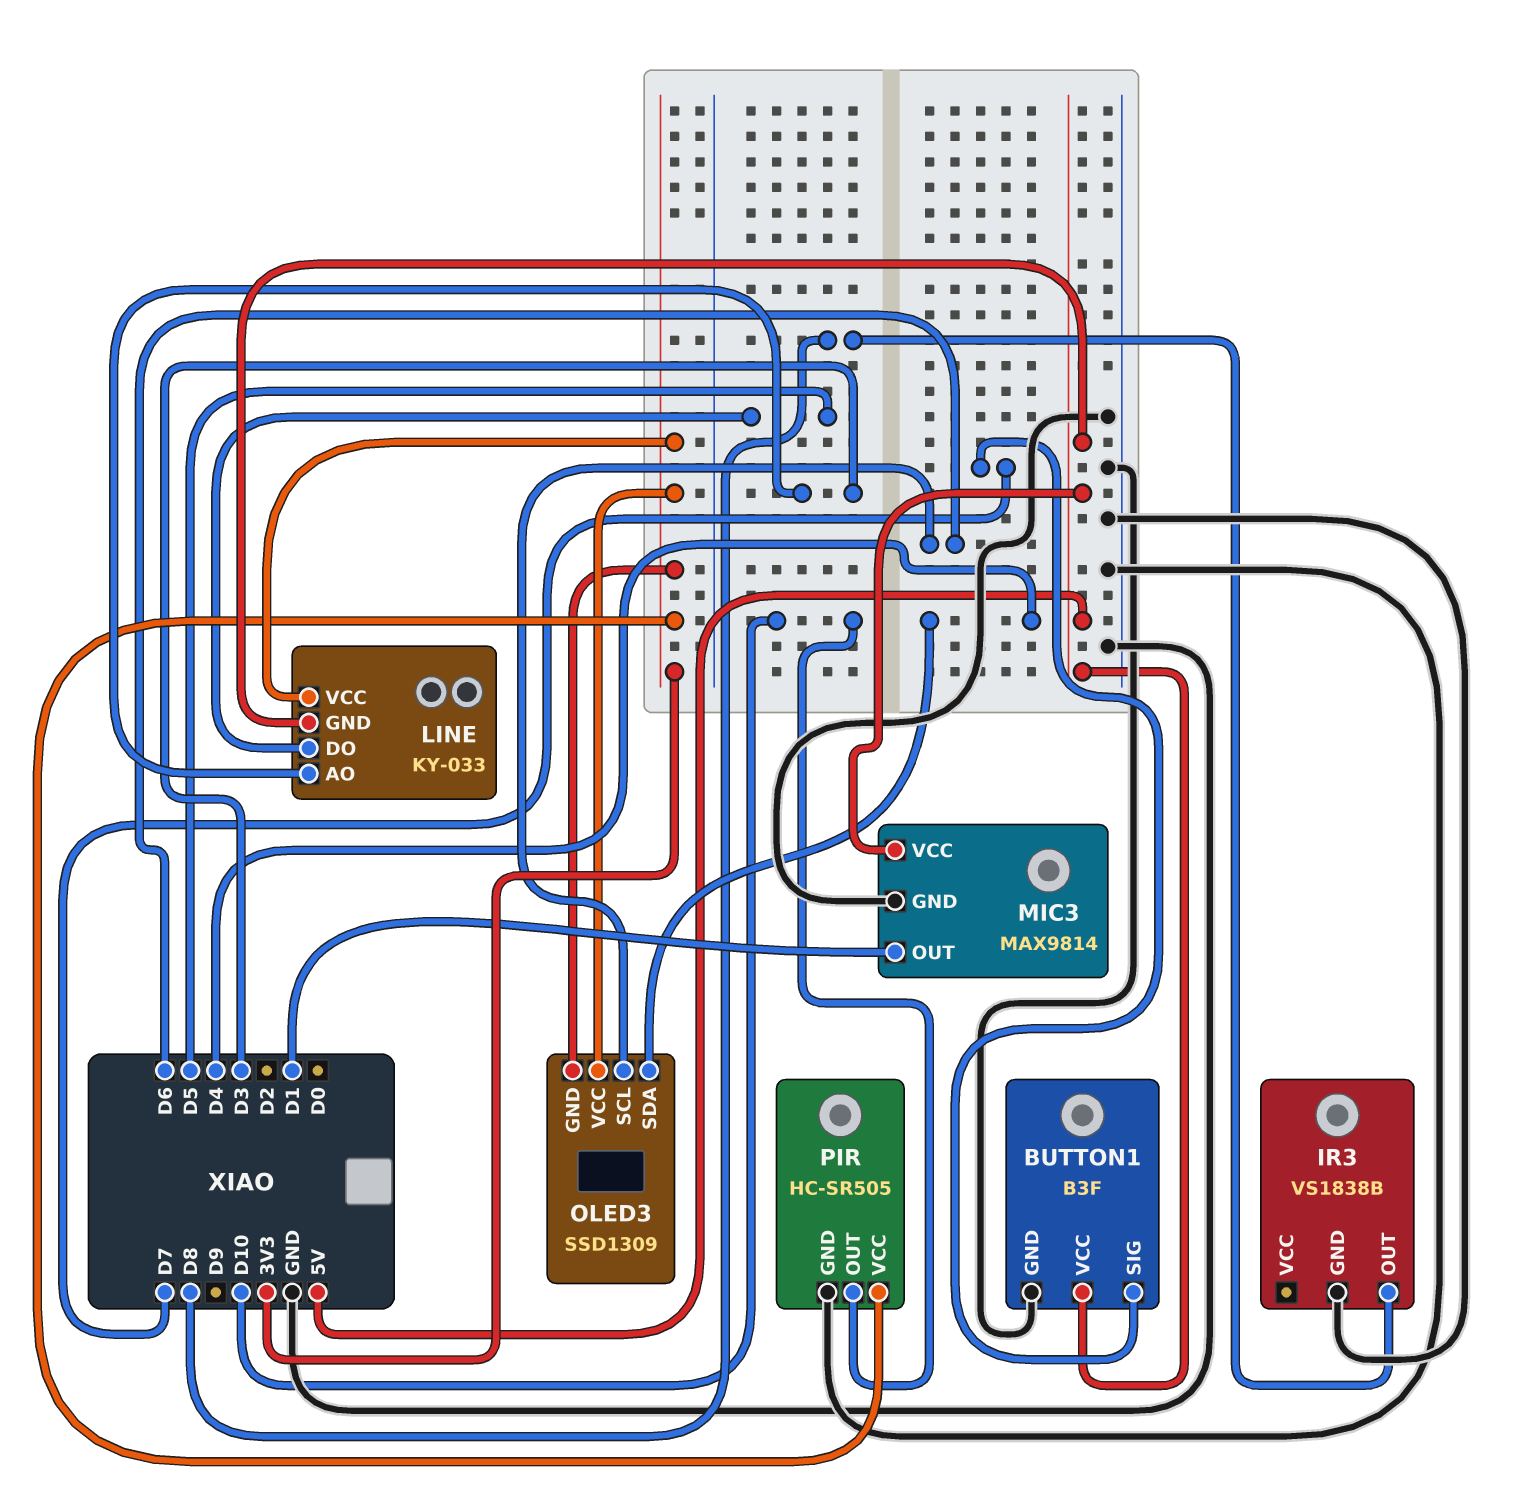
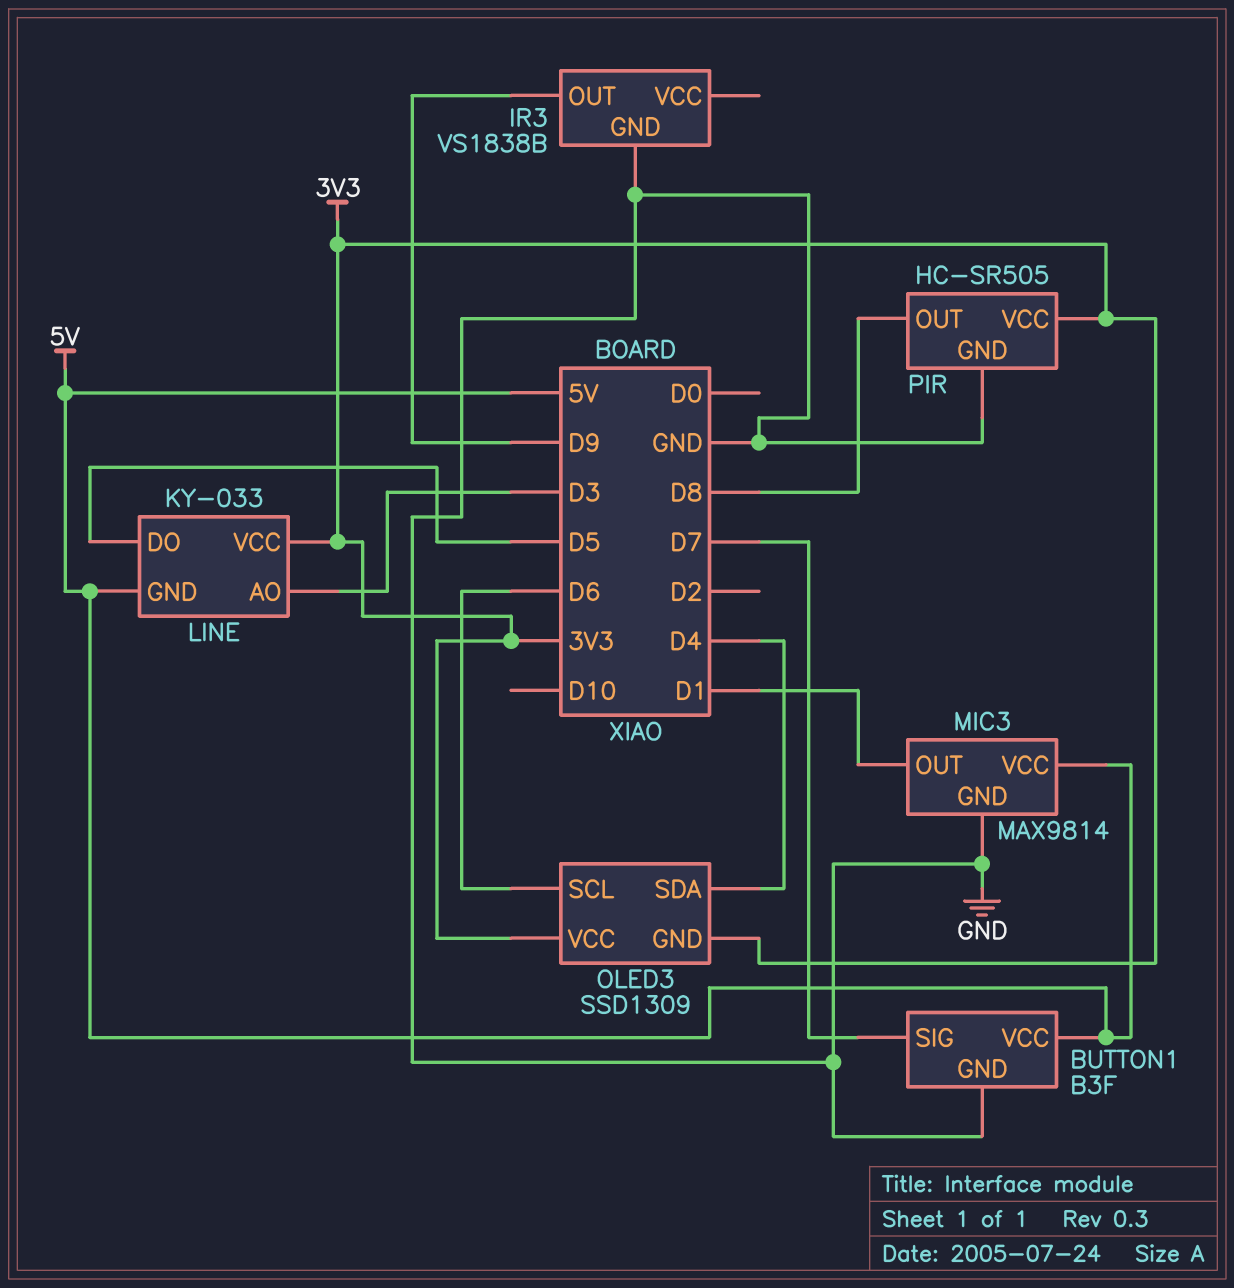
IR3 pin OUT: D8 -> D9
PIR pin OUT: D10 -> D8

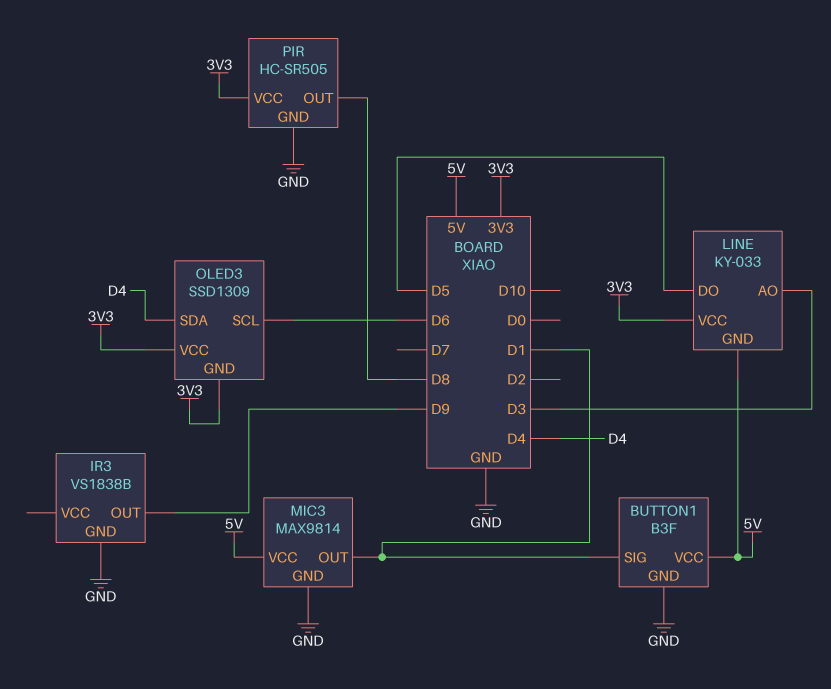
BUTTON1 pin SIG: D7 -> D1

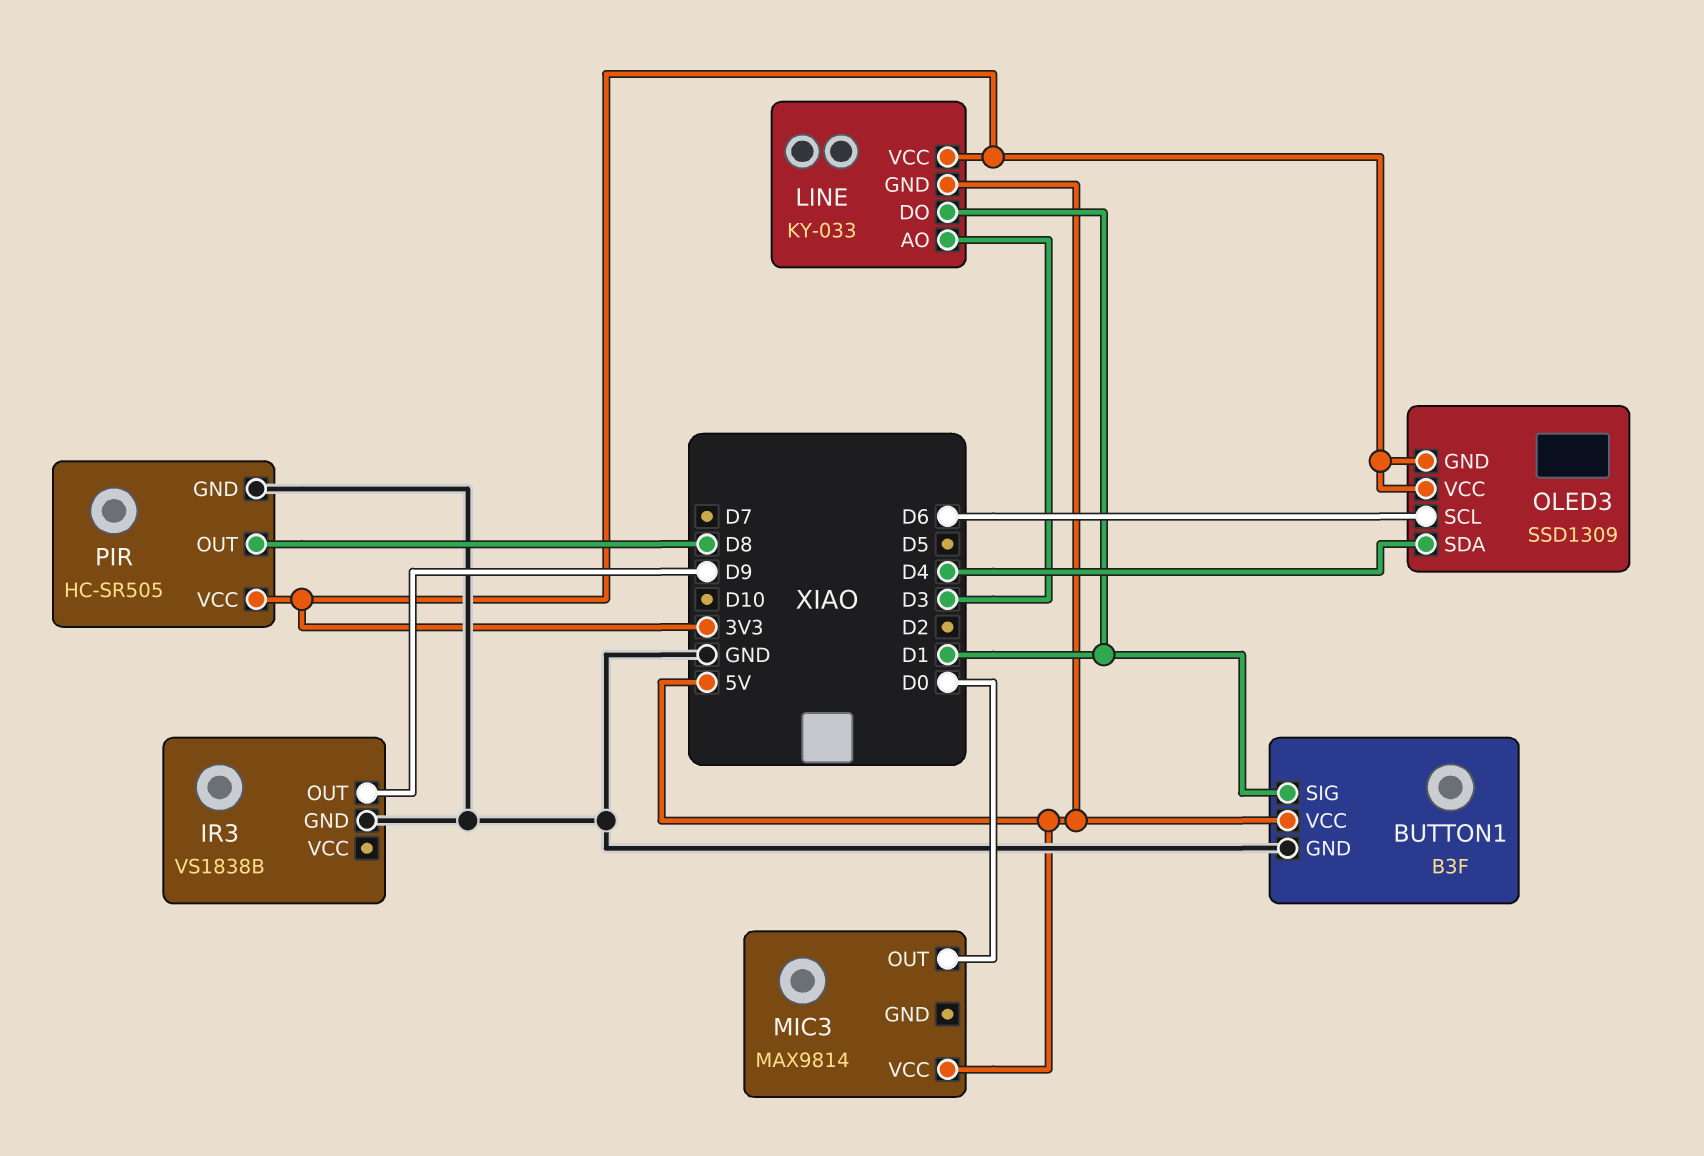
LINE pin DO: D5 -> D1
MIC3 pin GND: GND -> none
MIC3 pin OUT: D1 -> D0

